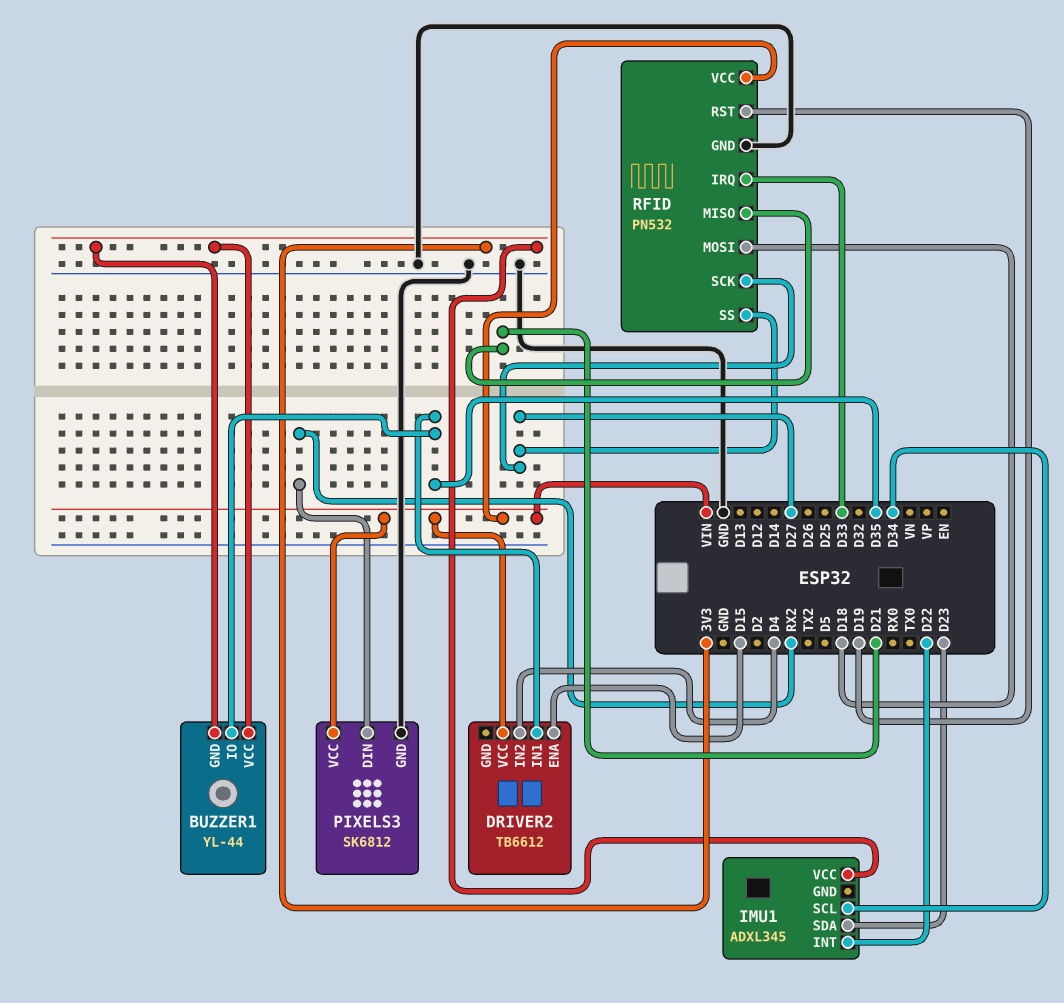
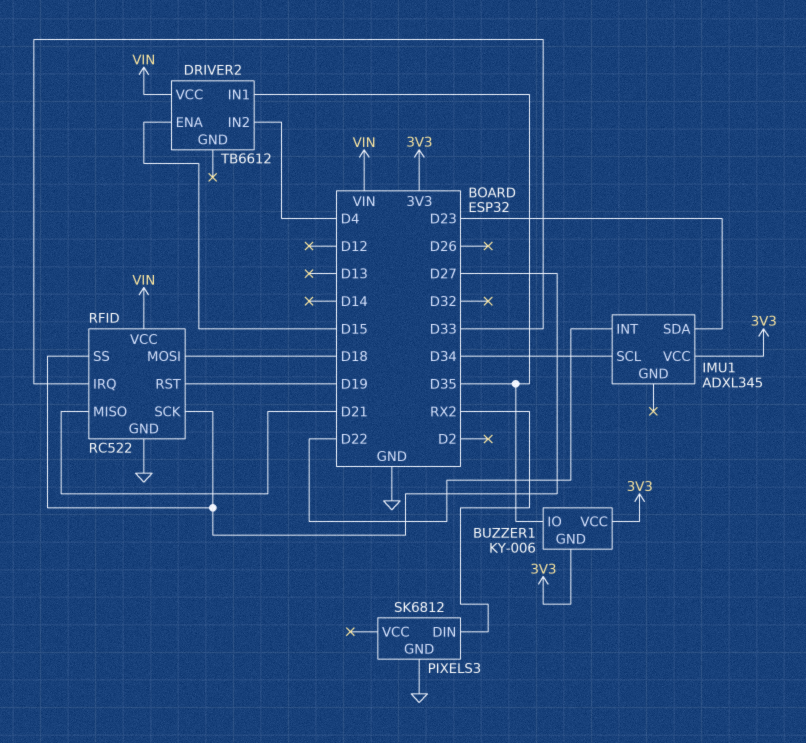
BUZZER1: YL-44 -> KY-006
PIXELS3 pin VCC: VIN -> none
RFID: PN532 -> RC522

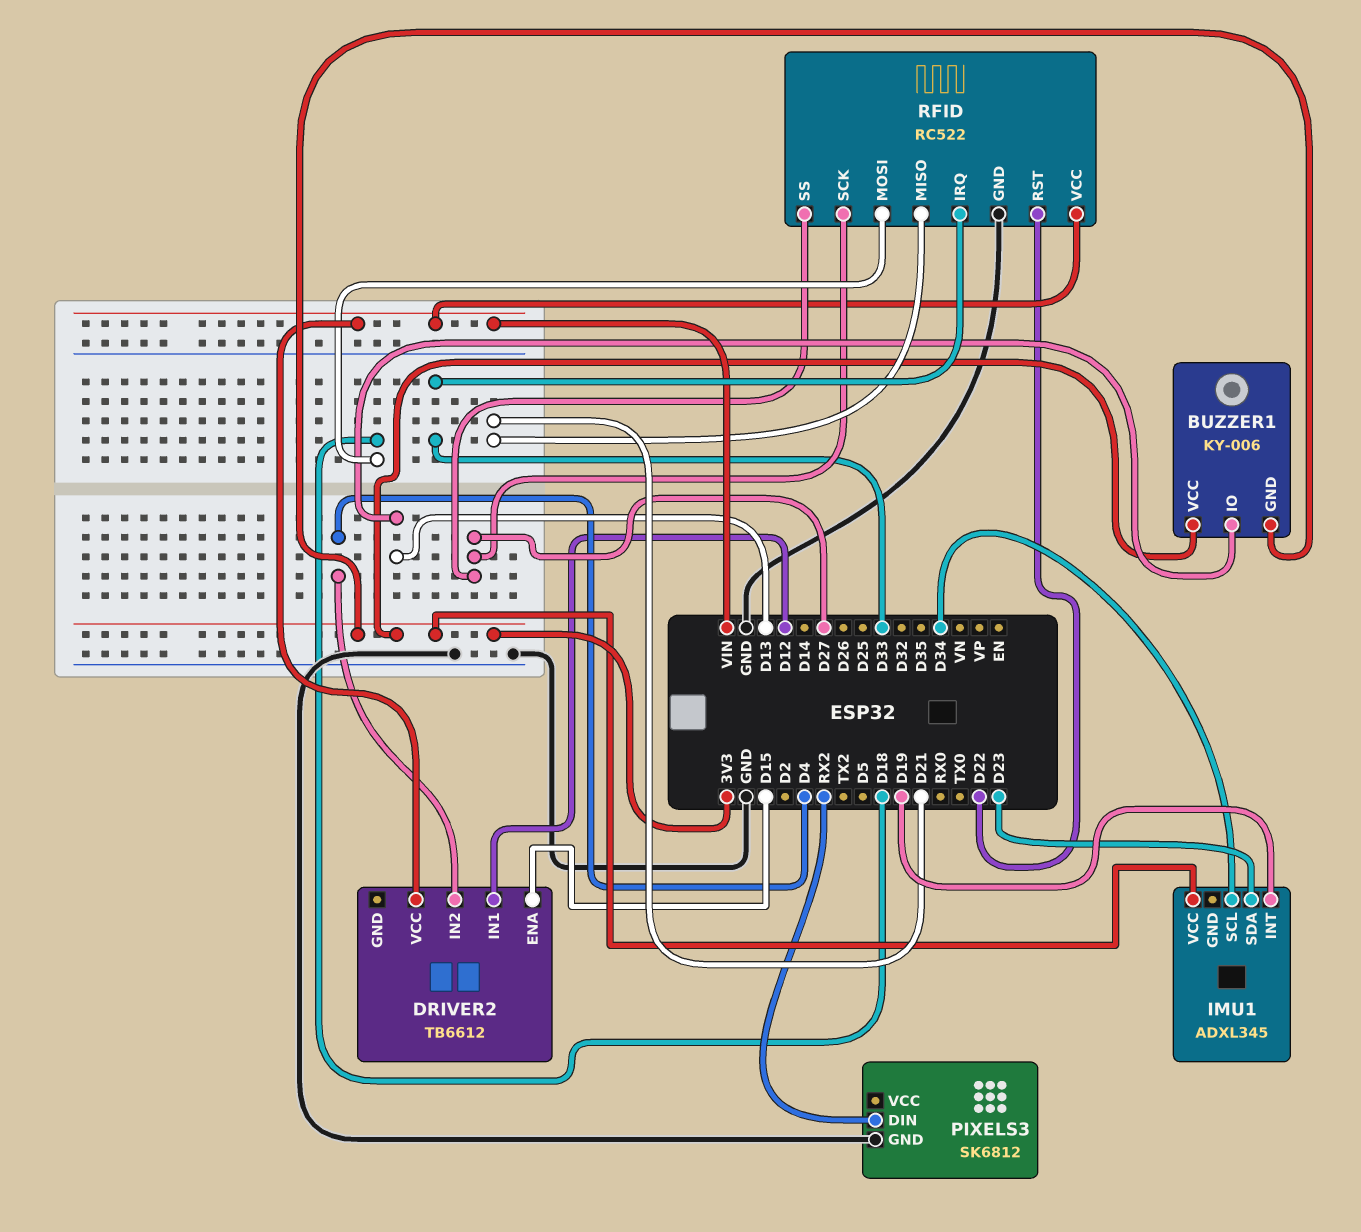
BUZZER1 pin IO: D35 -> D13
DRIVER2 pin IN1: D35 -> D12
IMU1 pin INT: D22 -> D19
RFID pin RST: D19 -> D22

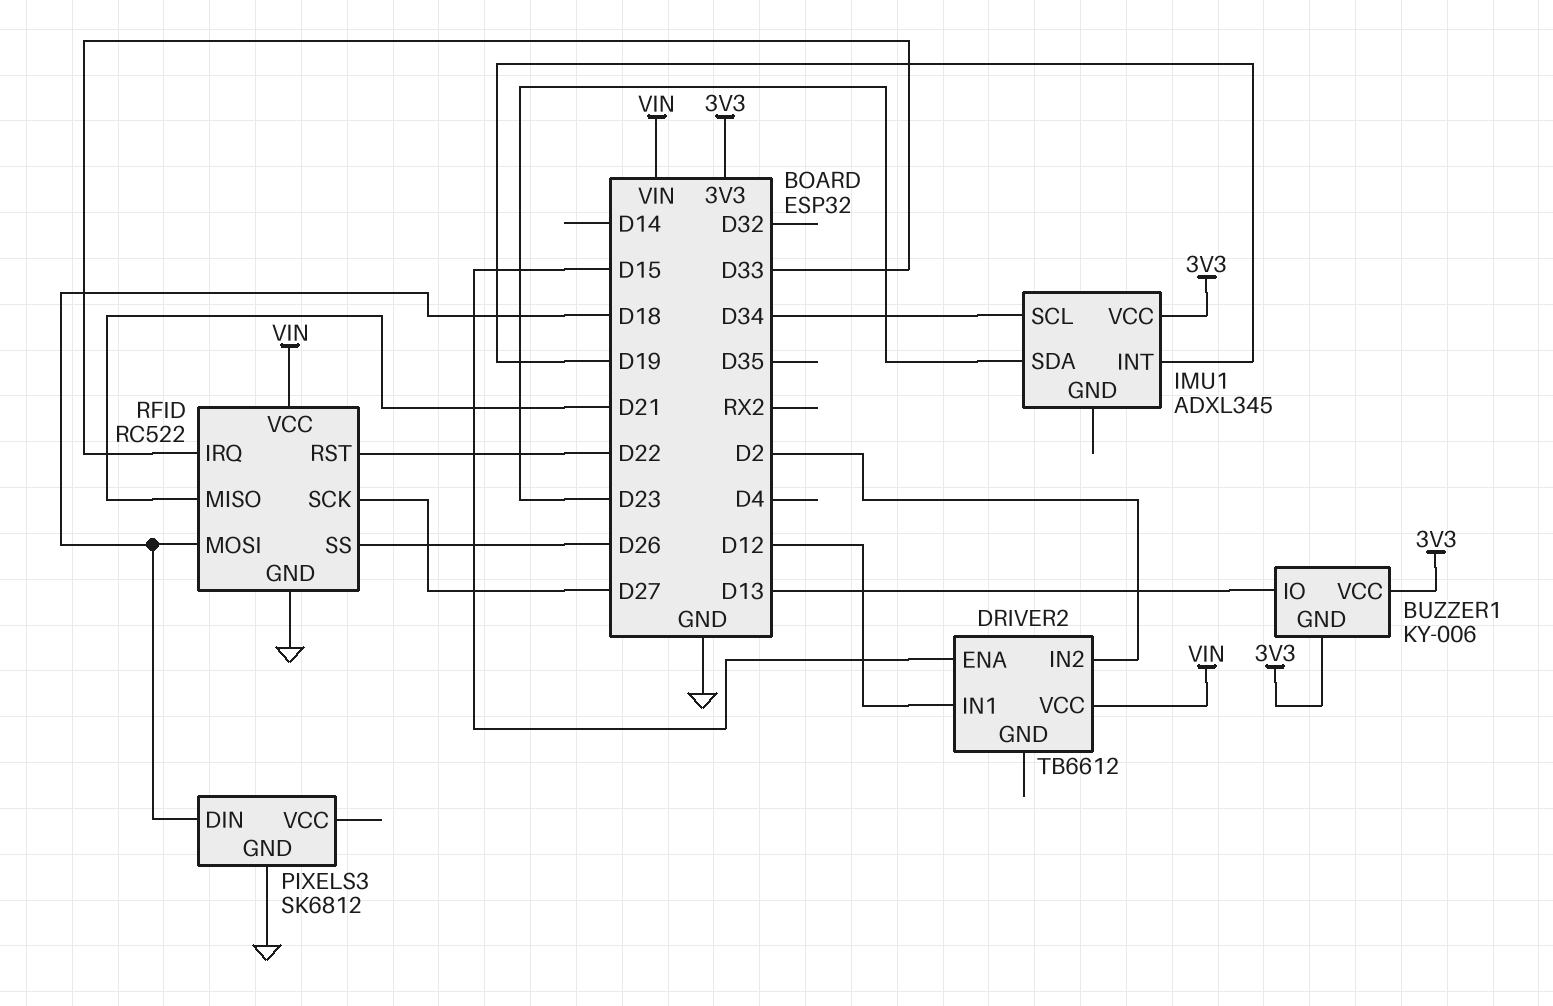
DRIVER2 pin IN2: D4 -> D2
PIXELS3 pin DIN: RX2 -> D18
RFID pin SS: D27 -> D26

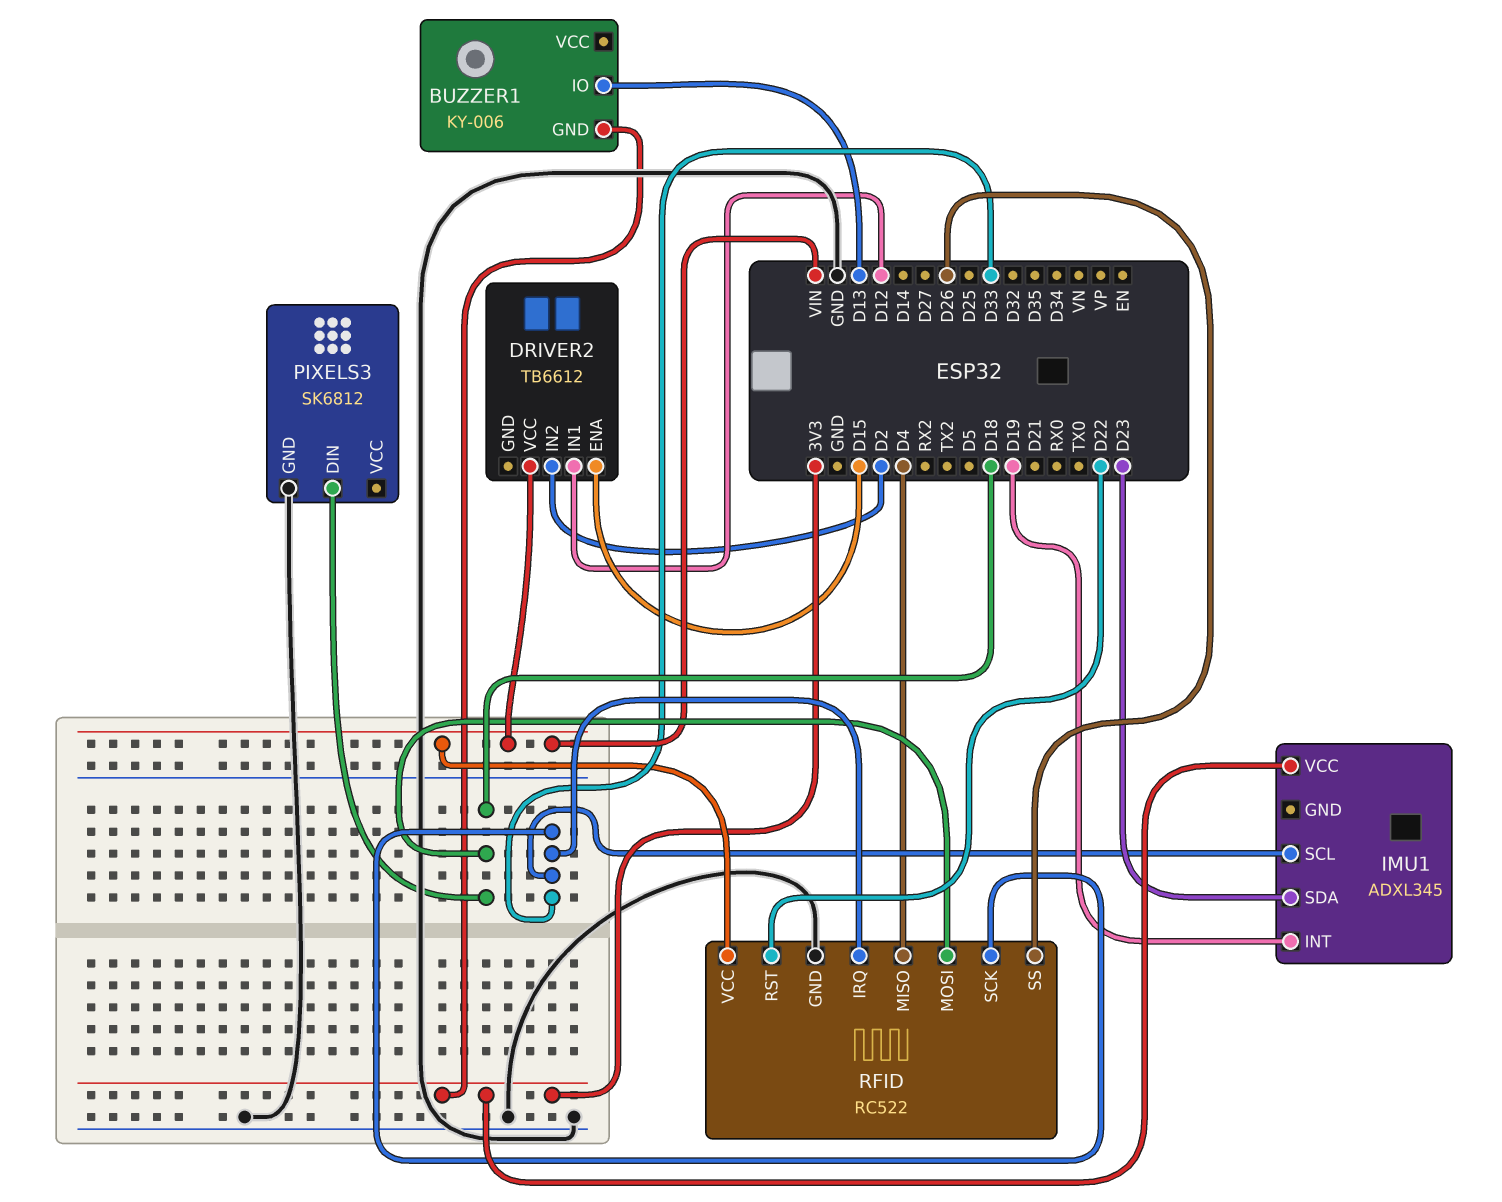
BUZZER1 pin VCC: 3V3 -> none
IMU1 pin SCL: D34 -> D33
RFID pin MISO: D21 -> D4
RFID pin SCK: D27 -> D33

